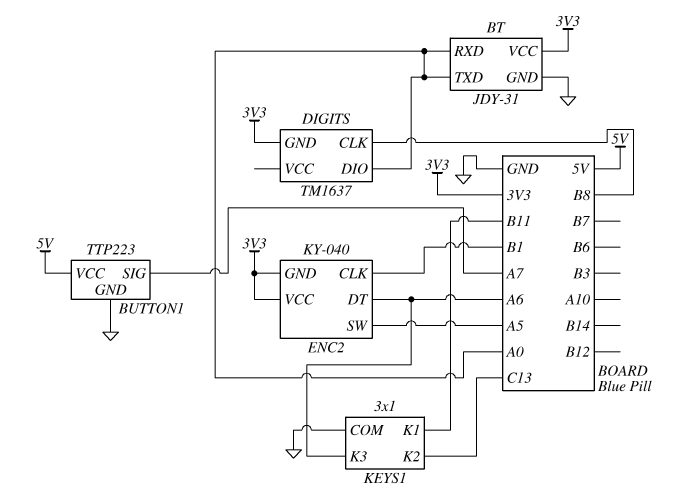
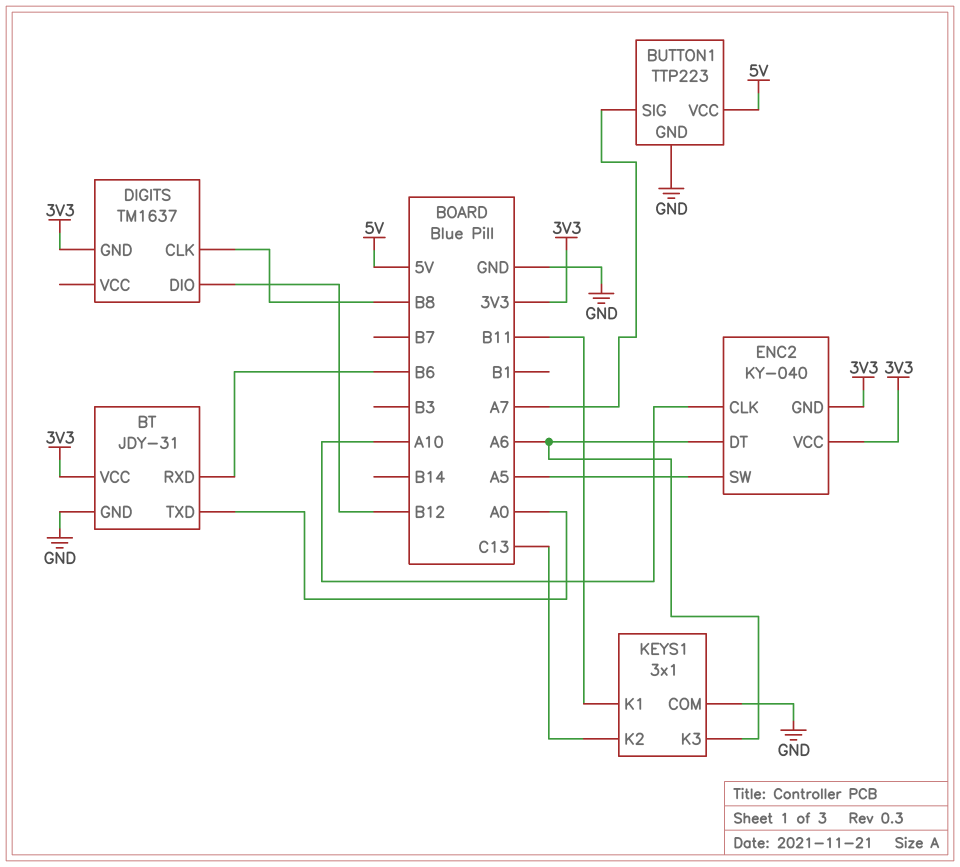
BT pin RXD: A0 -> B6
DIGITS pin DIO: A0 -> B12
ENC2 pin CLK: B1 -> A10

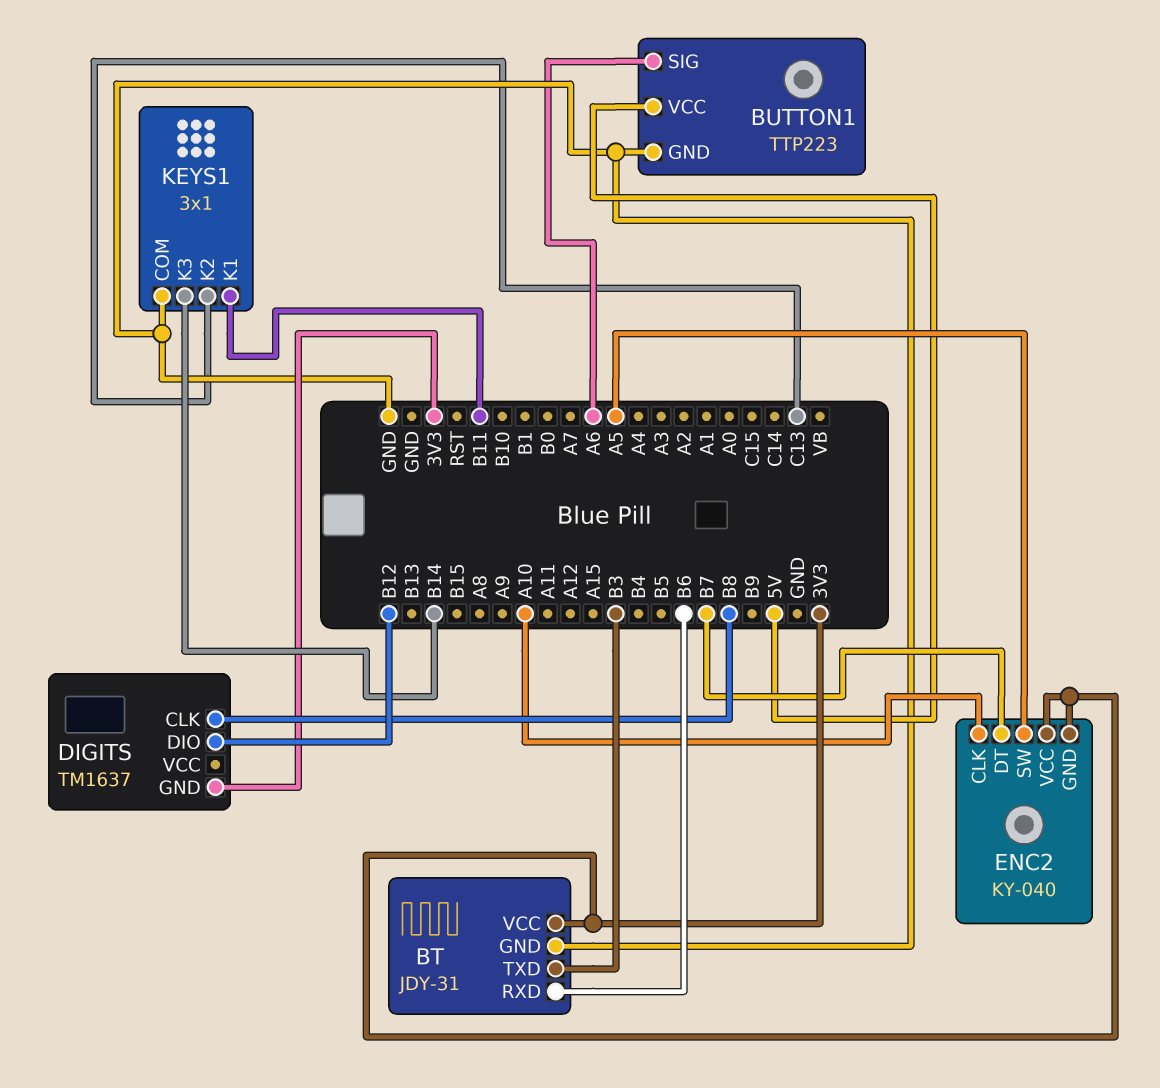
BT pin TXD: A0 -> B3
BUTTON1 pin SIG: A7 -> A6
ENC2 pin DT: A6 -> B7
KEYS1 pin K3: A6 -> B14

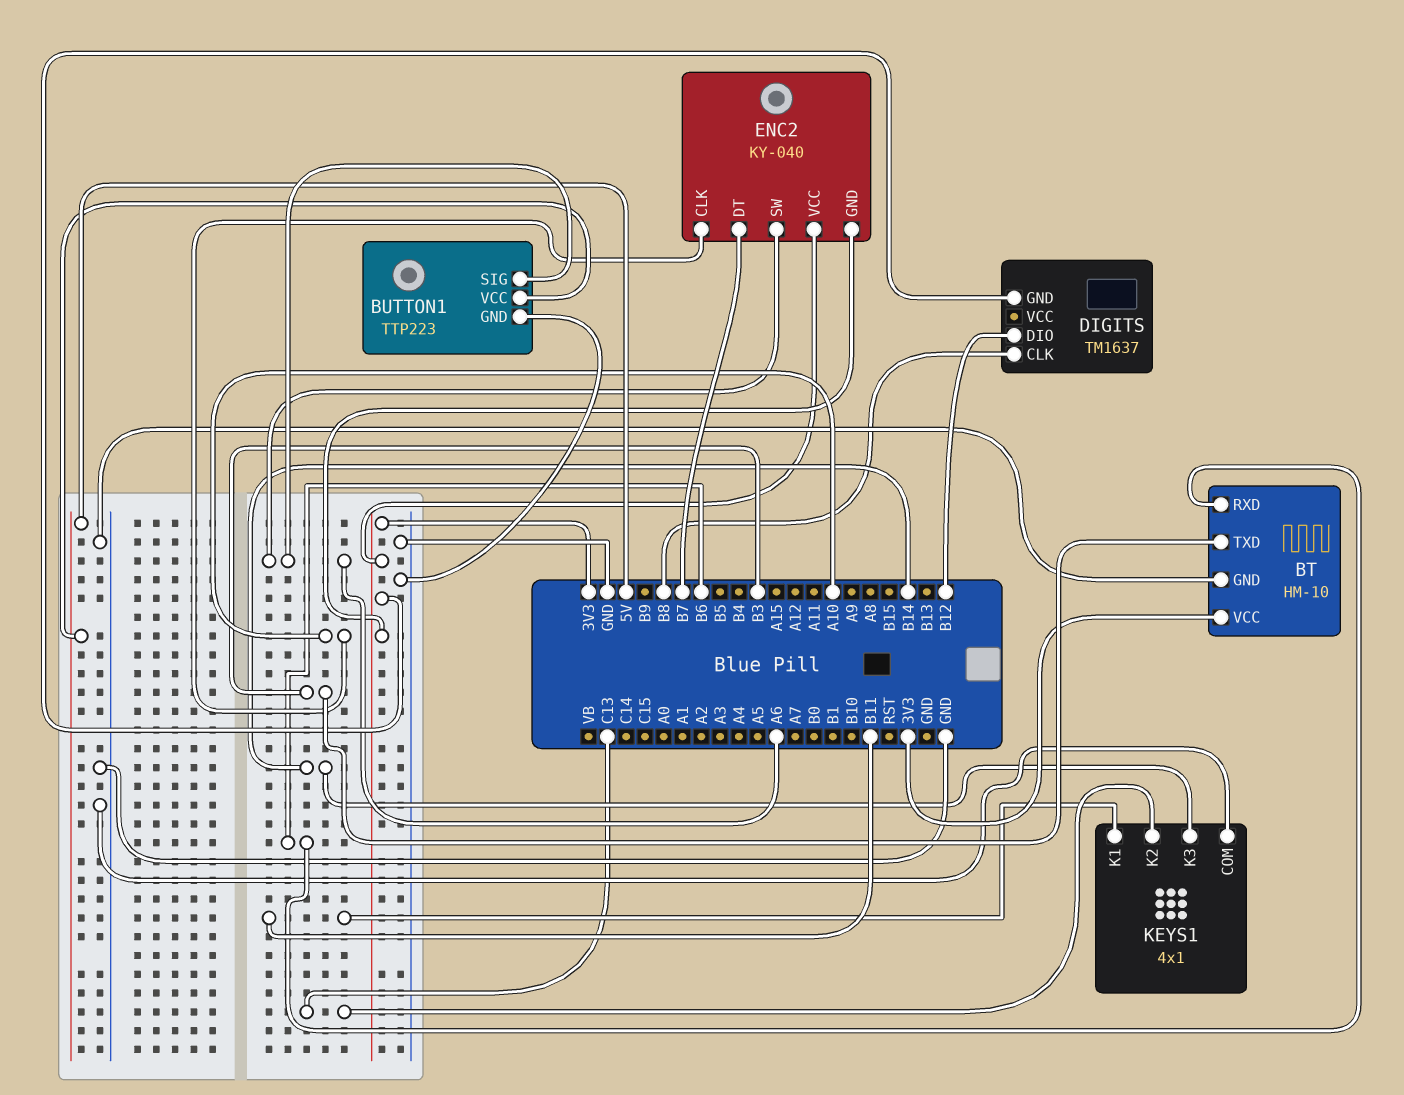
BT: JDY-31 -> HM-10
ENC2 pin SW: A5 -> A6
KEYS1: 3x1 -> 4x1

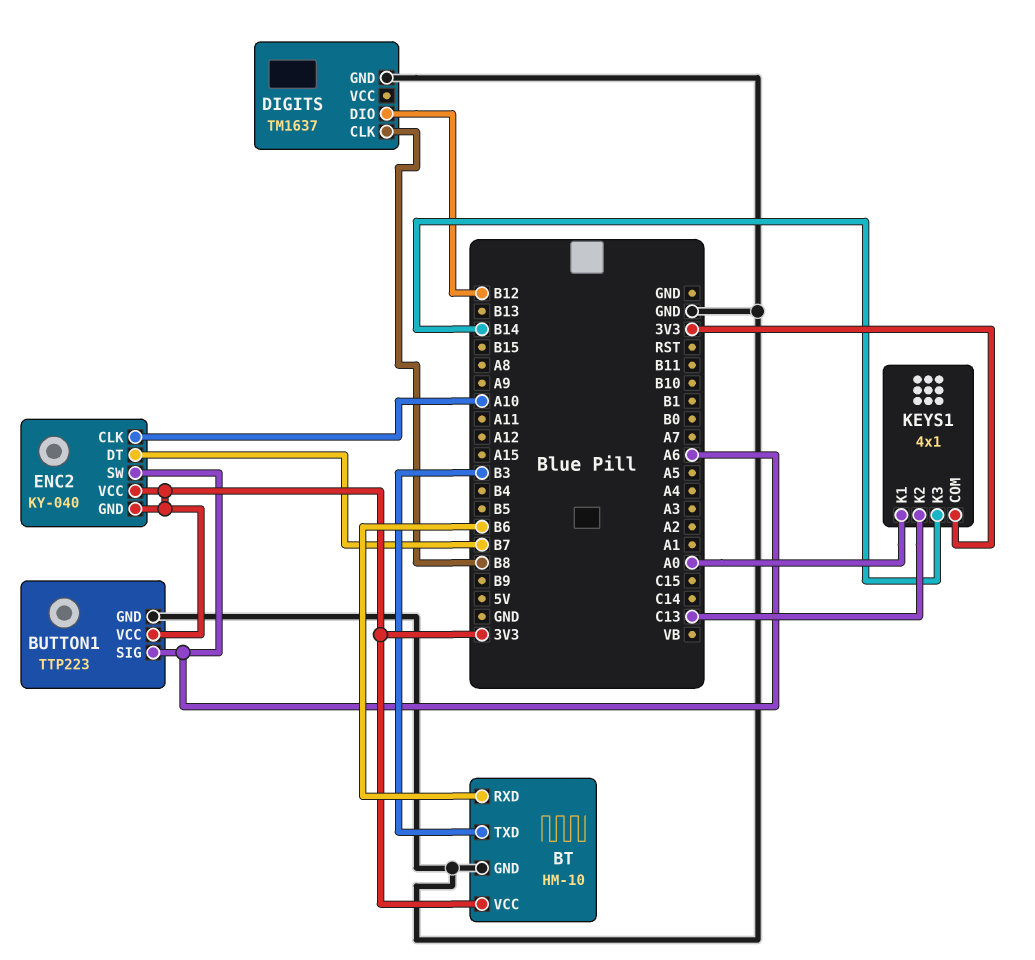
BUTTON1 pin VCC: 5V -> 3V3
DIGITS pin GND: 3V3 -> GND
KEYS1 pin COM: GND -> 3V3
KEYS1 pin K1: B11 -> A0

